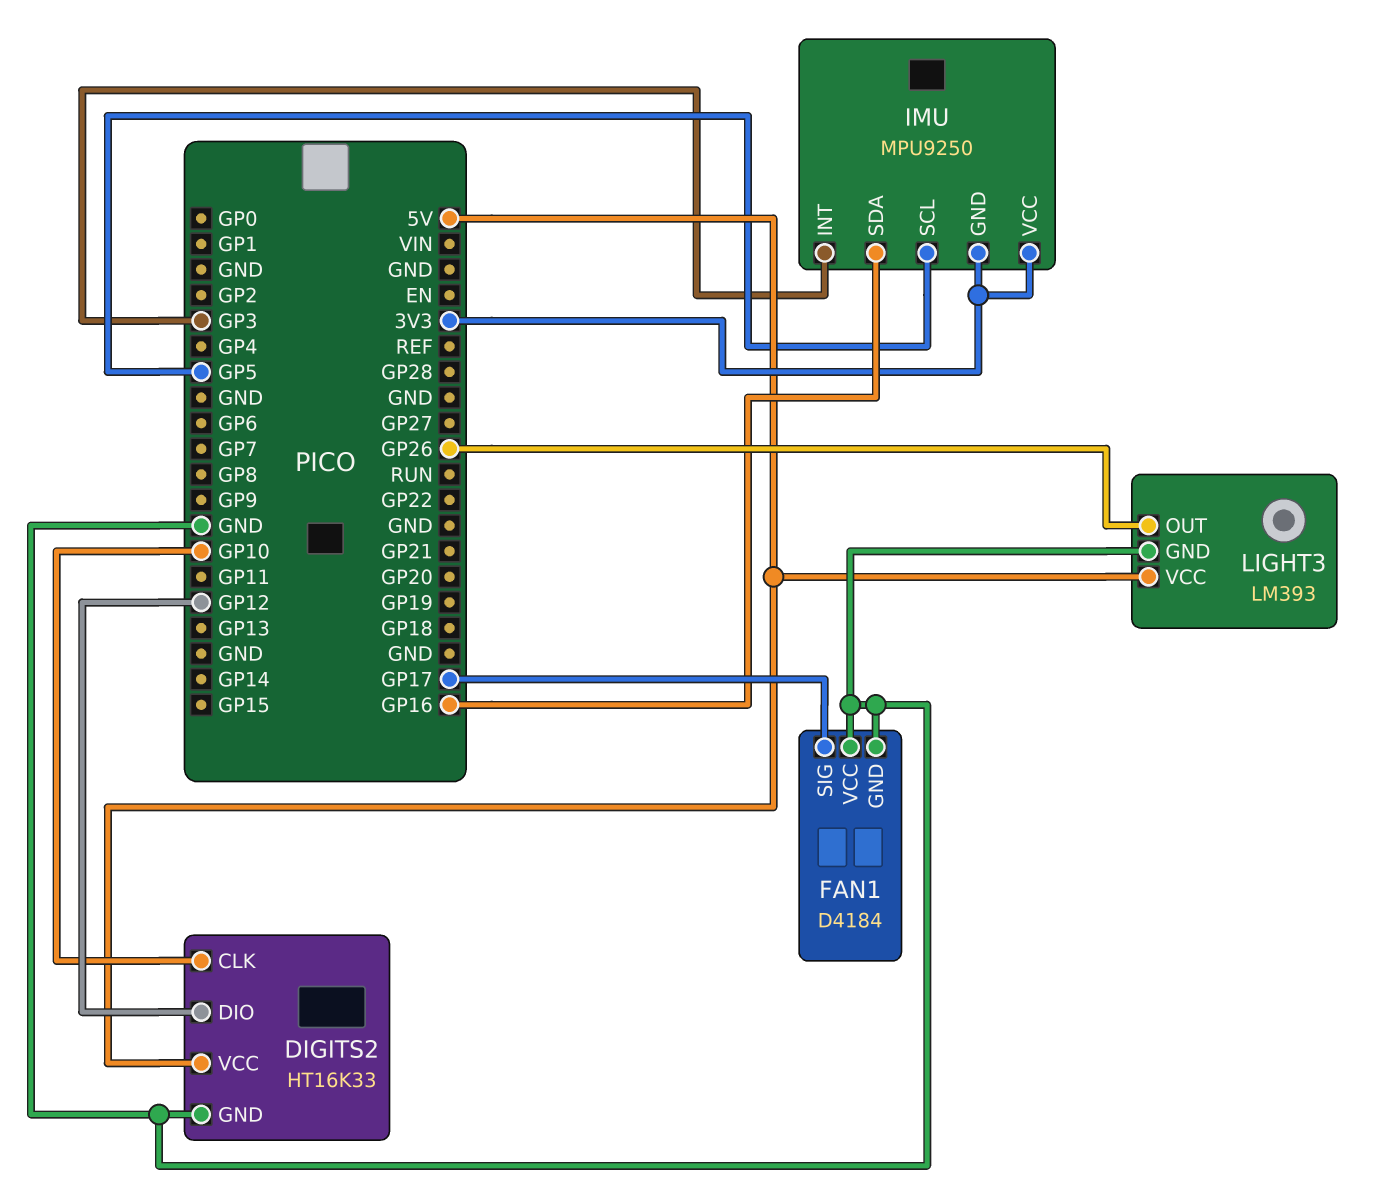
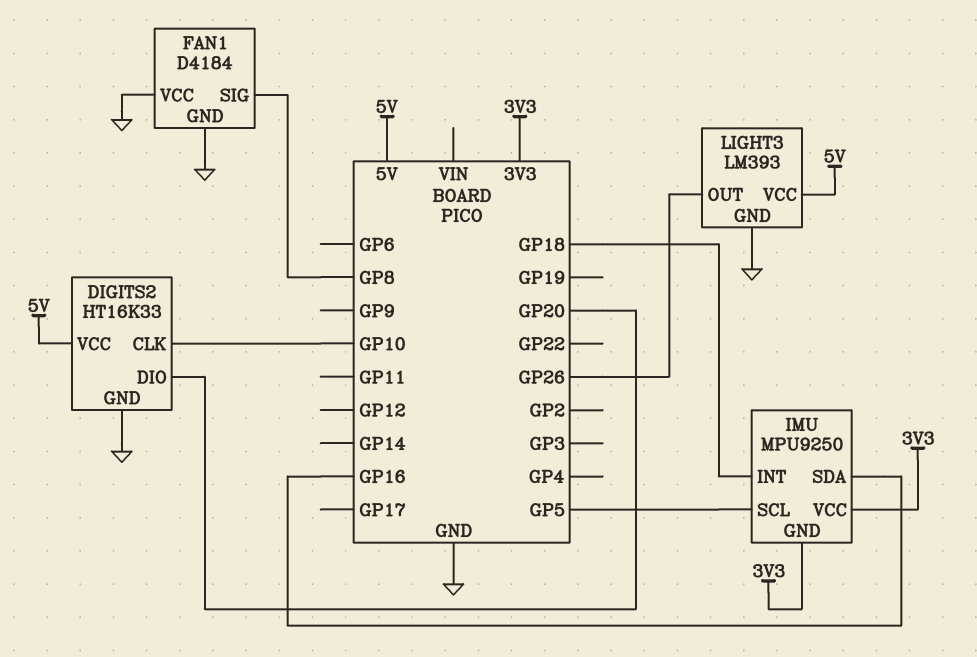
DIGITS2 pin DIO: GP12 -> GP20
FAN1 pin SIG: GP17 -> GP8
IMU pin INT: GP3 -> GP18

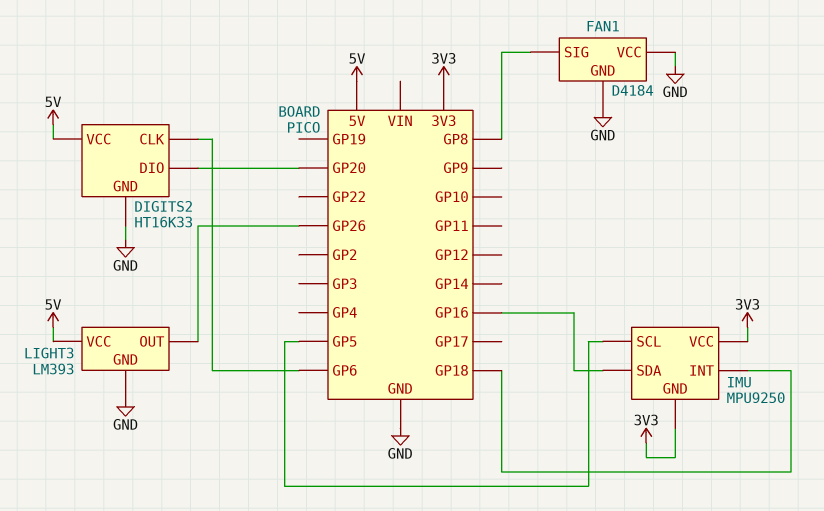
DIGITS2 pin CLK: GP10 -> GP6

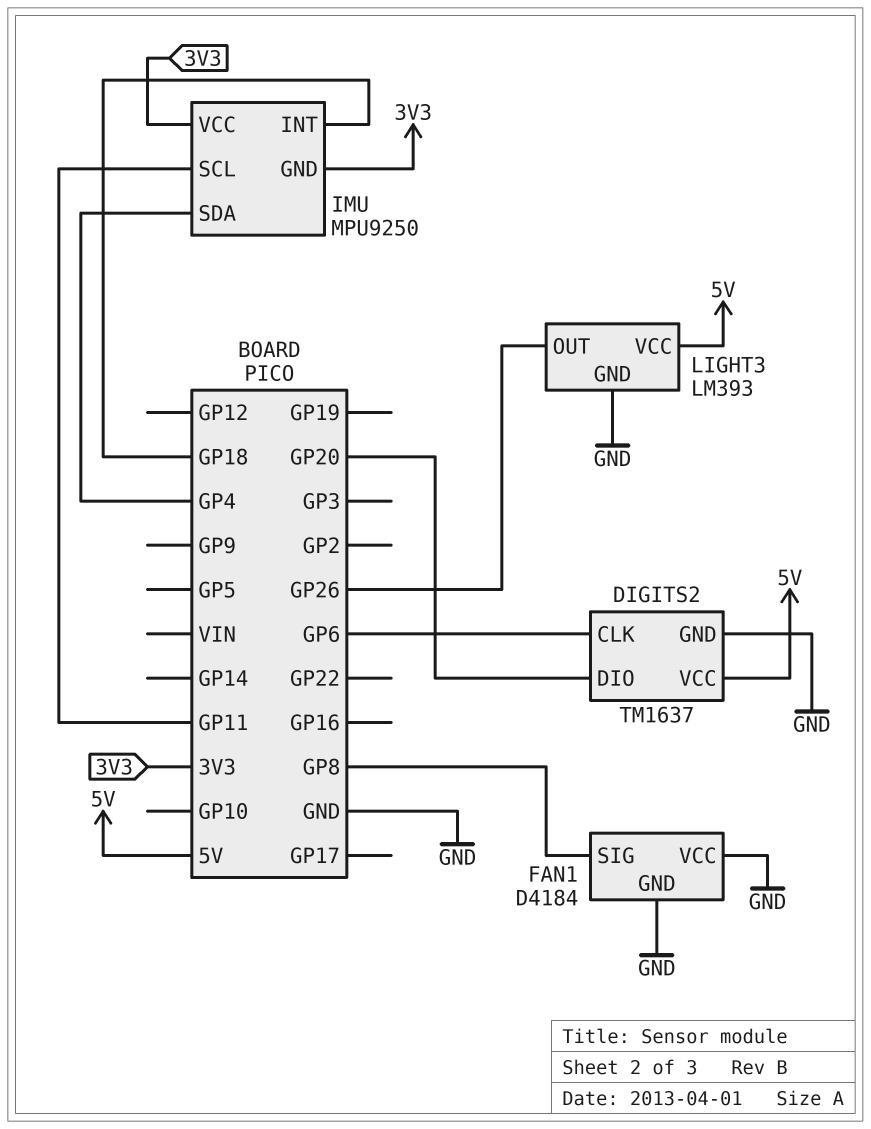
DIGITS2: HT16K33 -> TM1637
IMU pin SCL: GP5 -> GP11
IMU pin SDA: GP16 -> GP4

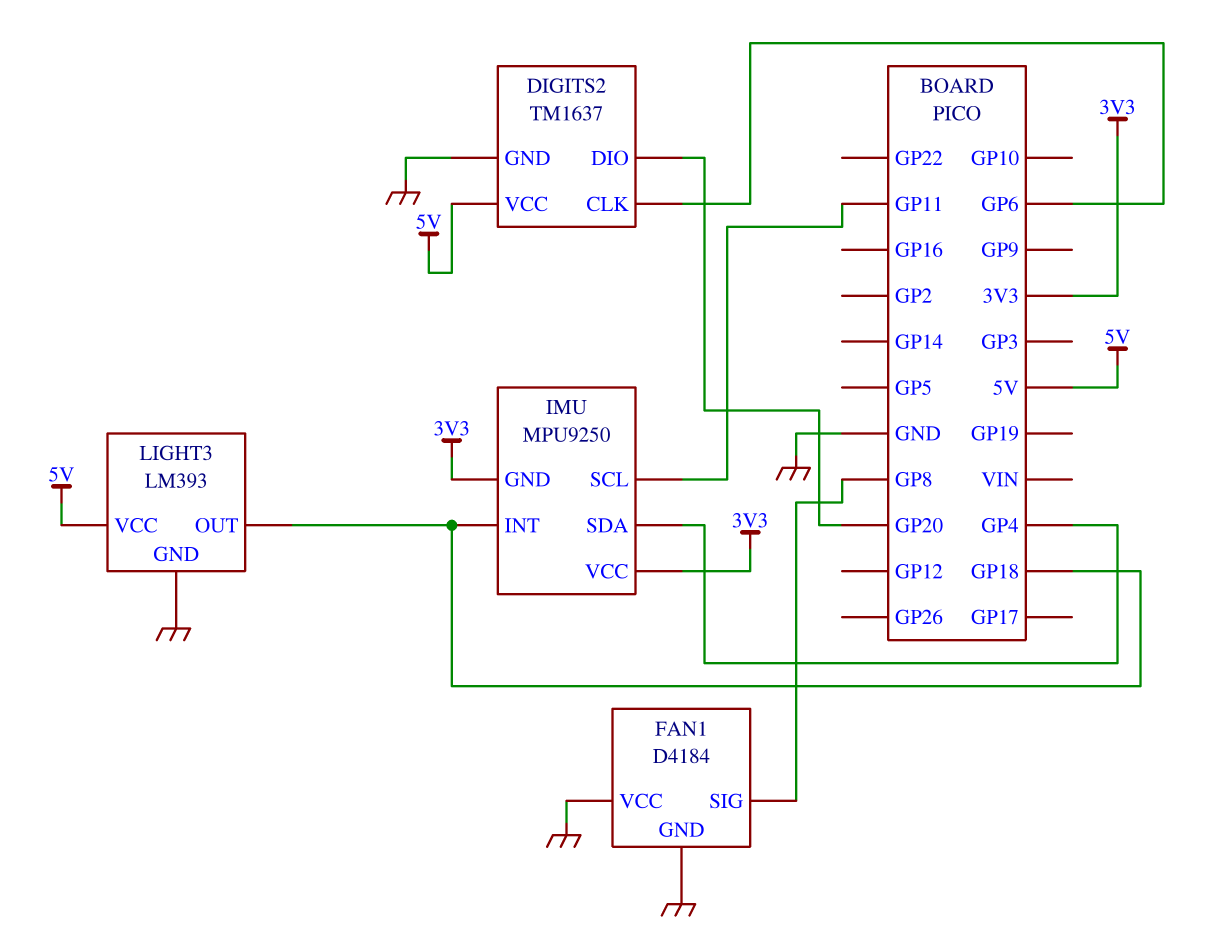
LIGHT3 pin OUT: GP26 -> GP18

